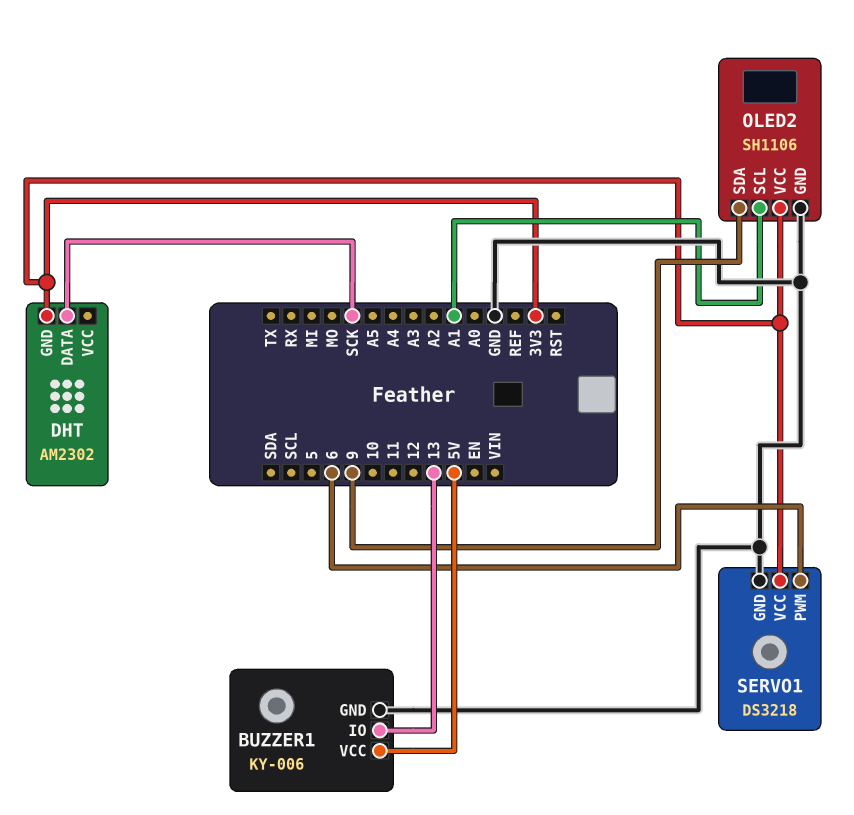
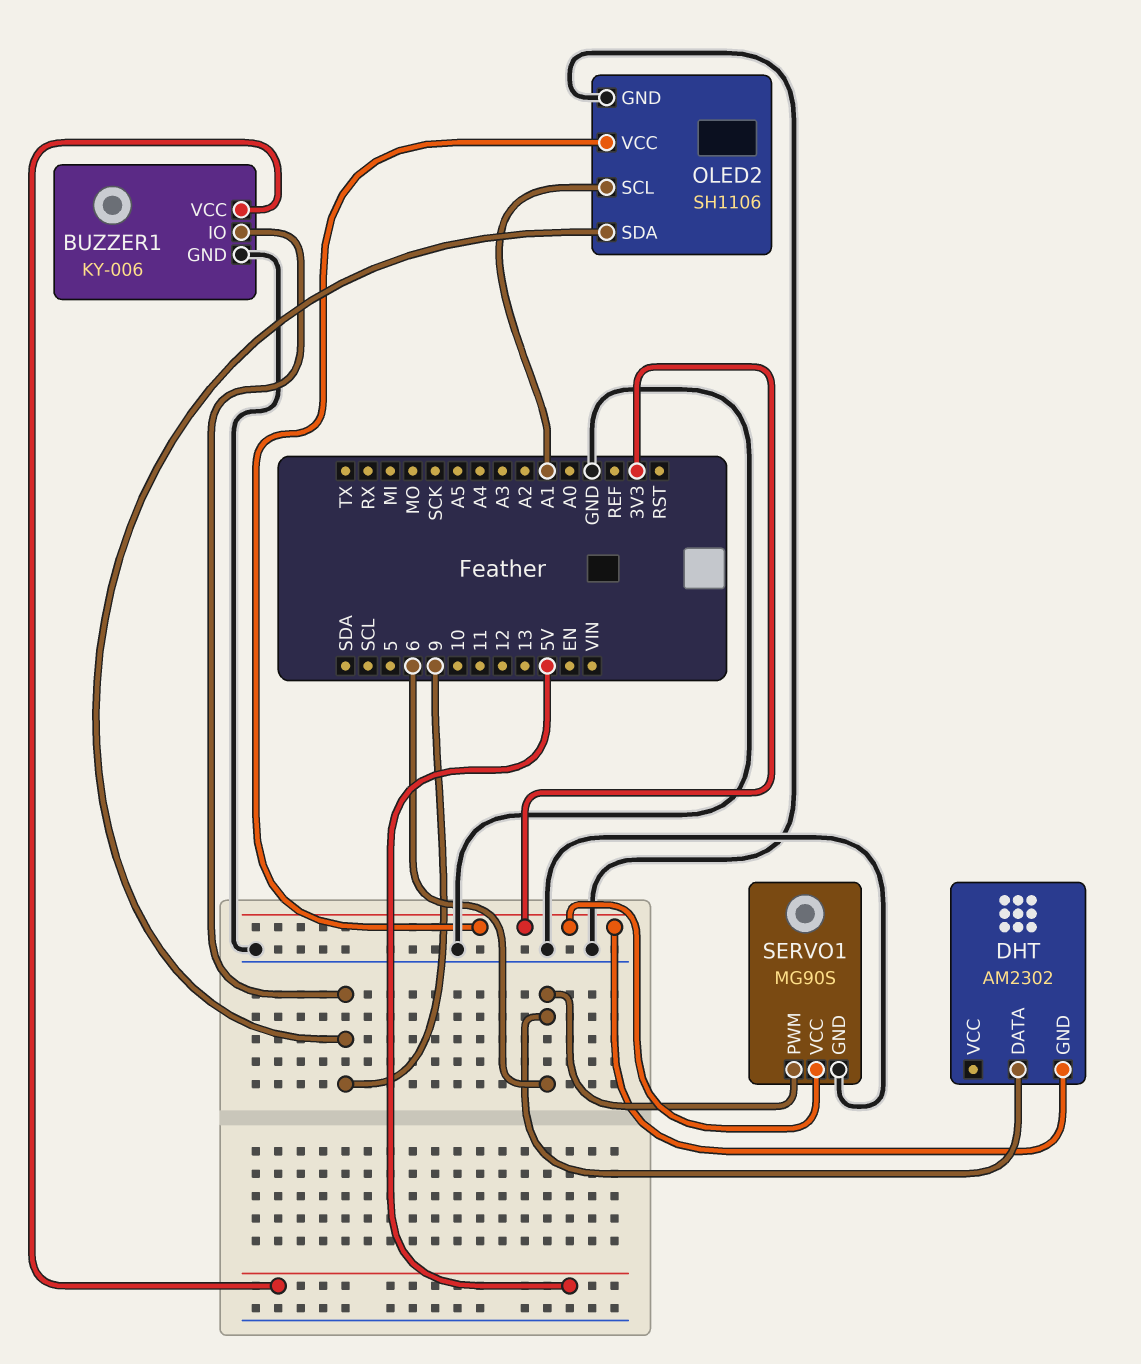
BUZZER1 pin IO: 13 -> 9
DHT pin DATA: SCK -> 6
SERVO1: DS3218 -> MG90S

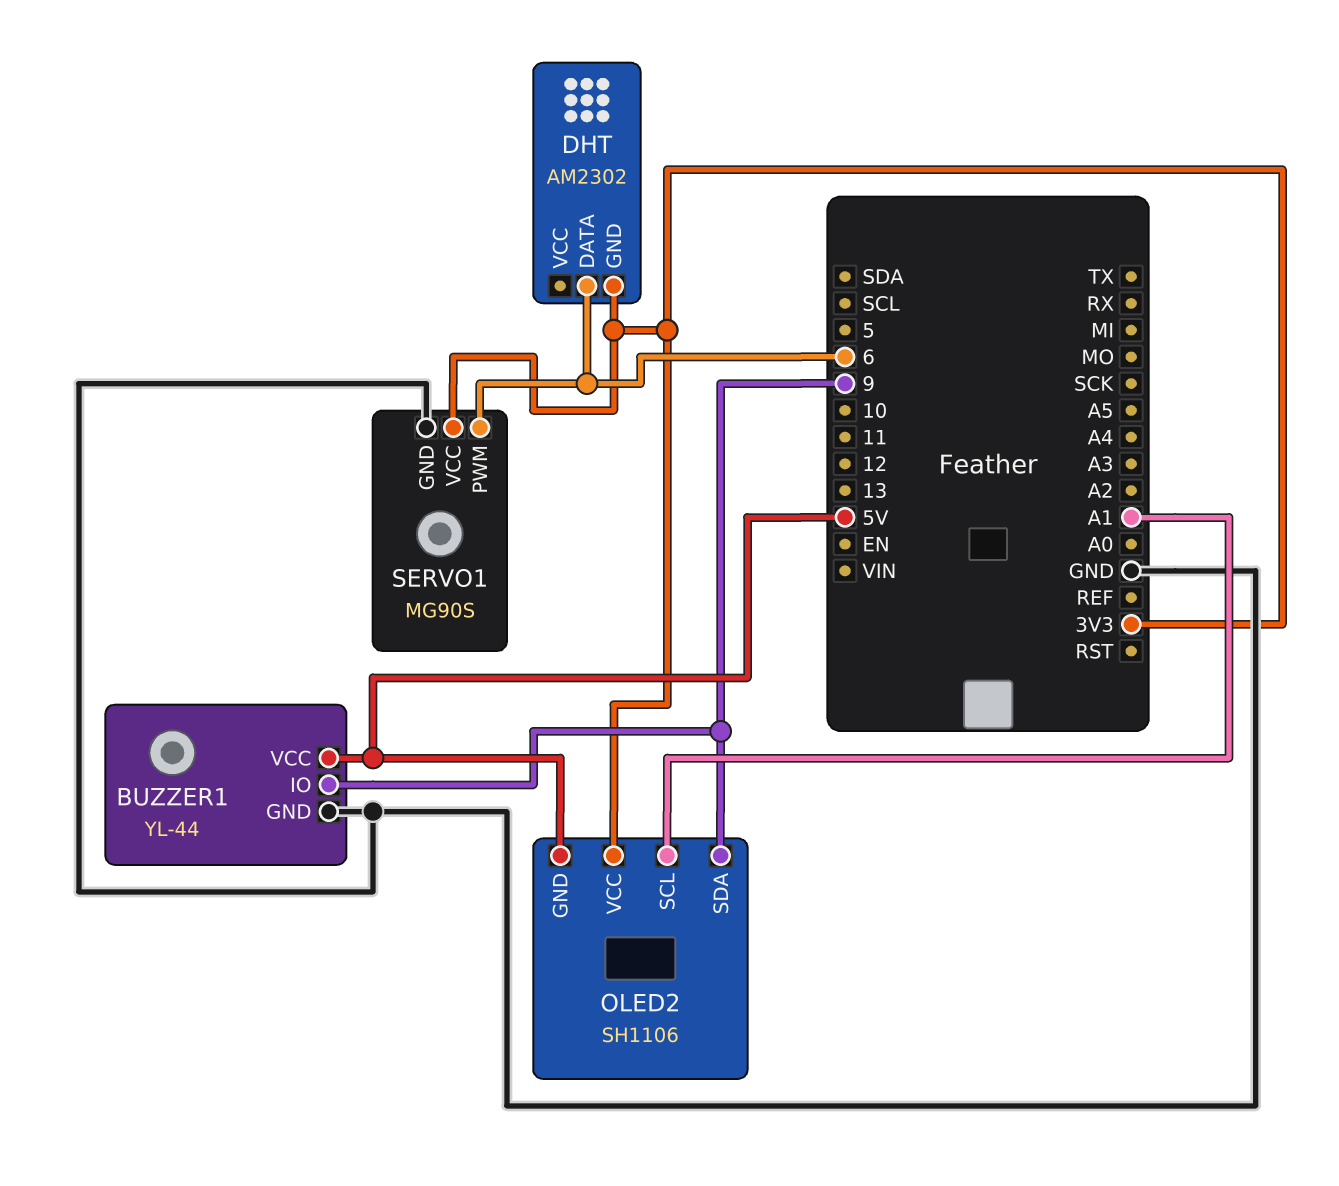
BUZZER1: KY-006 -> YL-44
OLED2 pin GND: GND -> 5V

